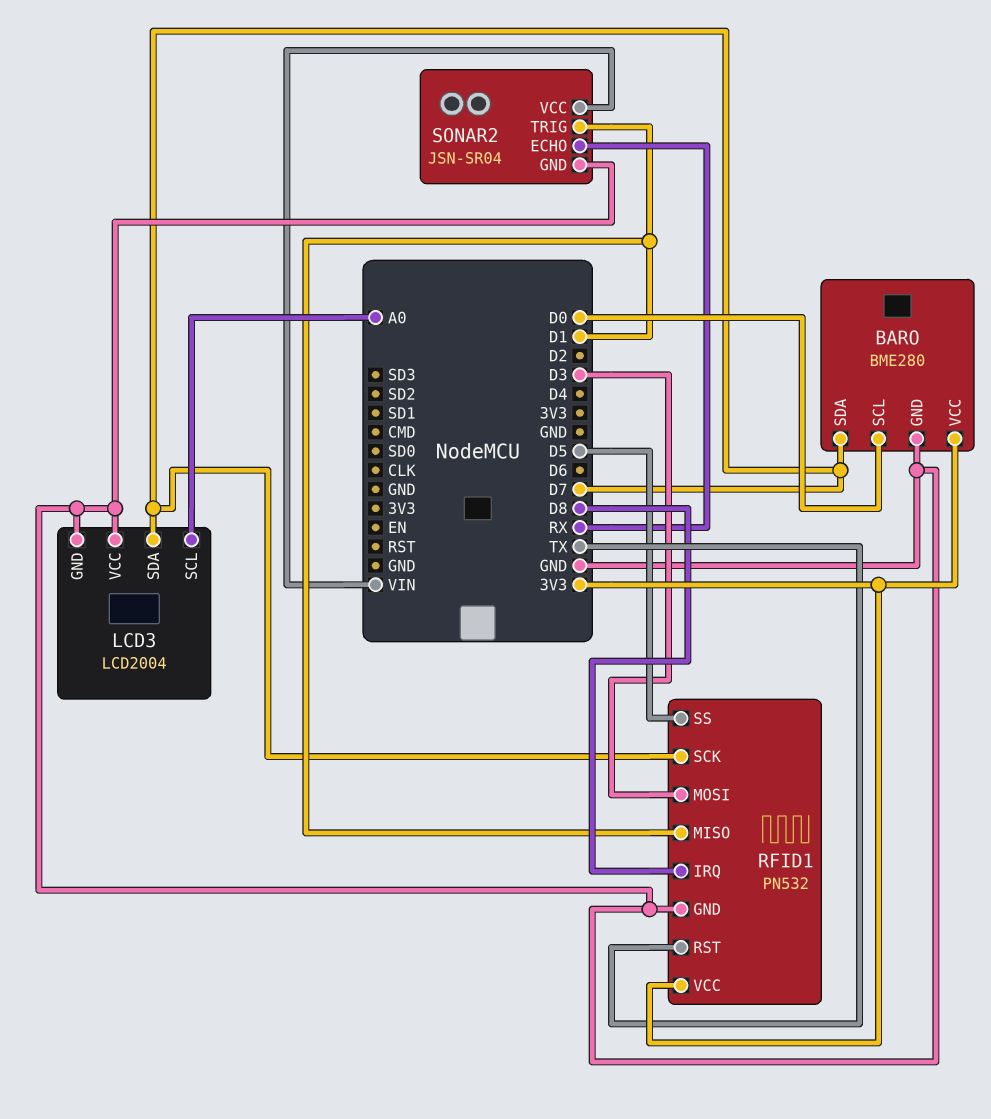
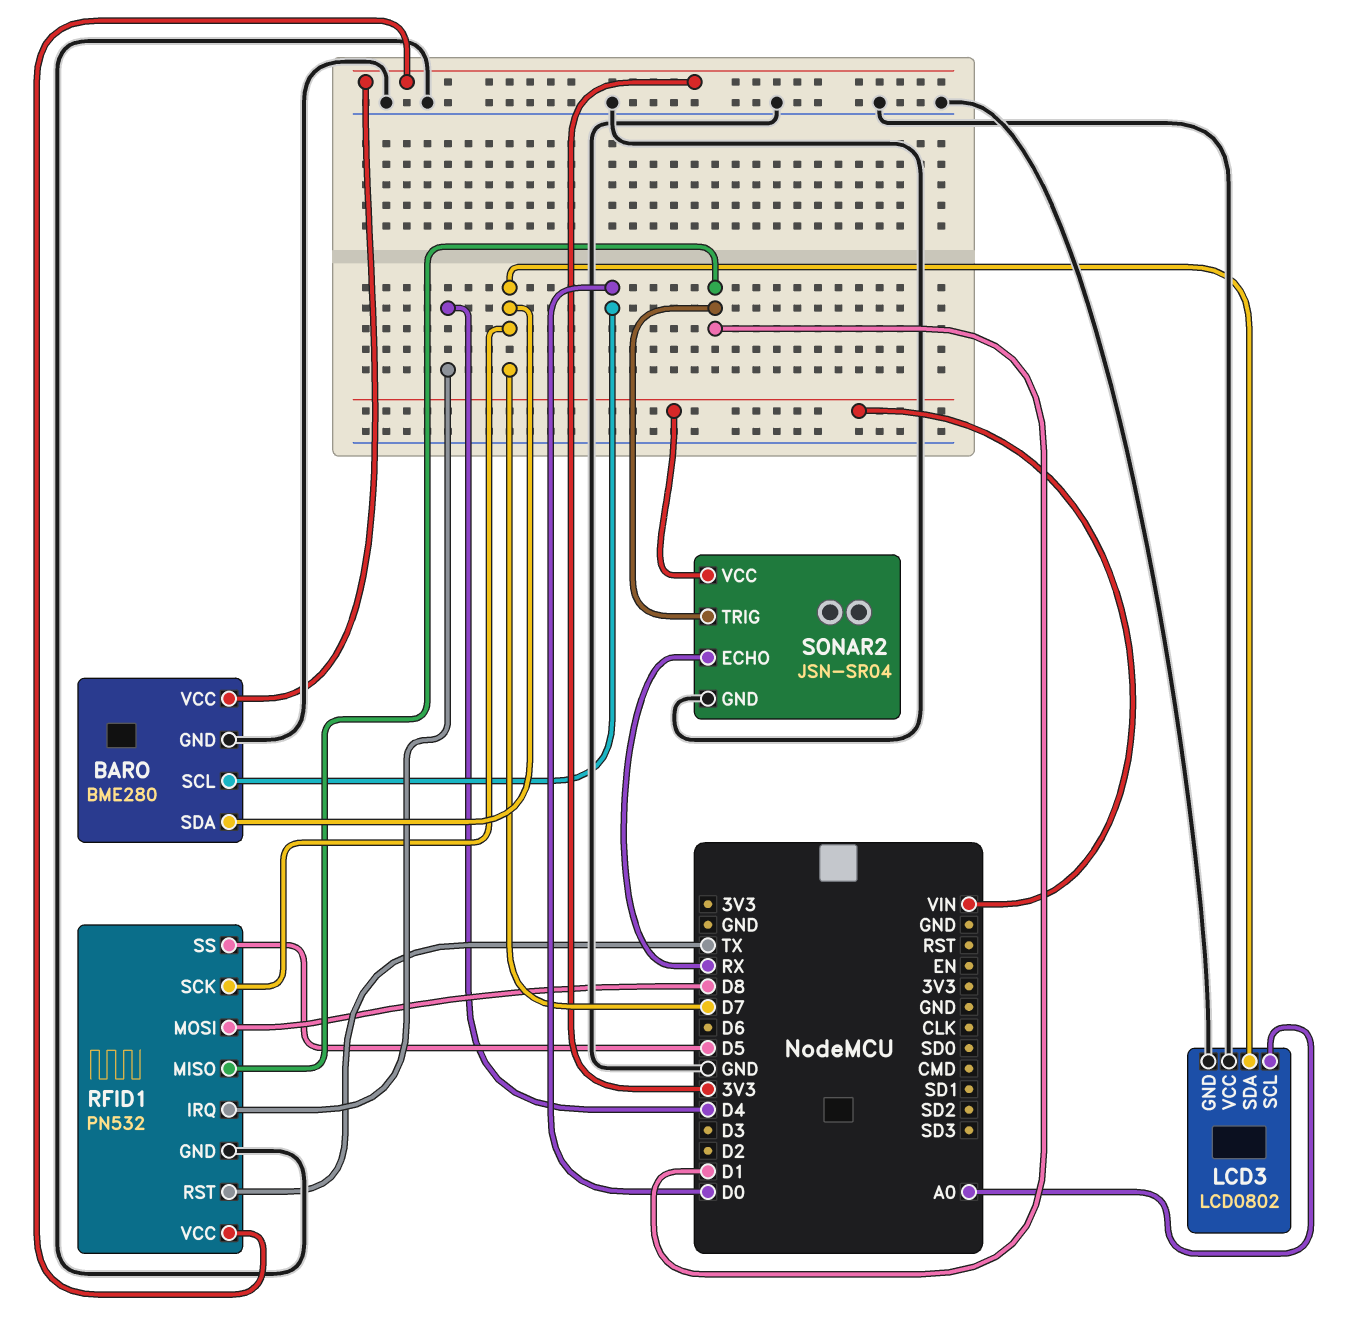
LCD3: LCD2004 -> LCD0802
RFID1 pin IRQ: D8 -> D4
RFID1 pin MOSI: D3 -> D8

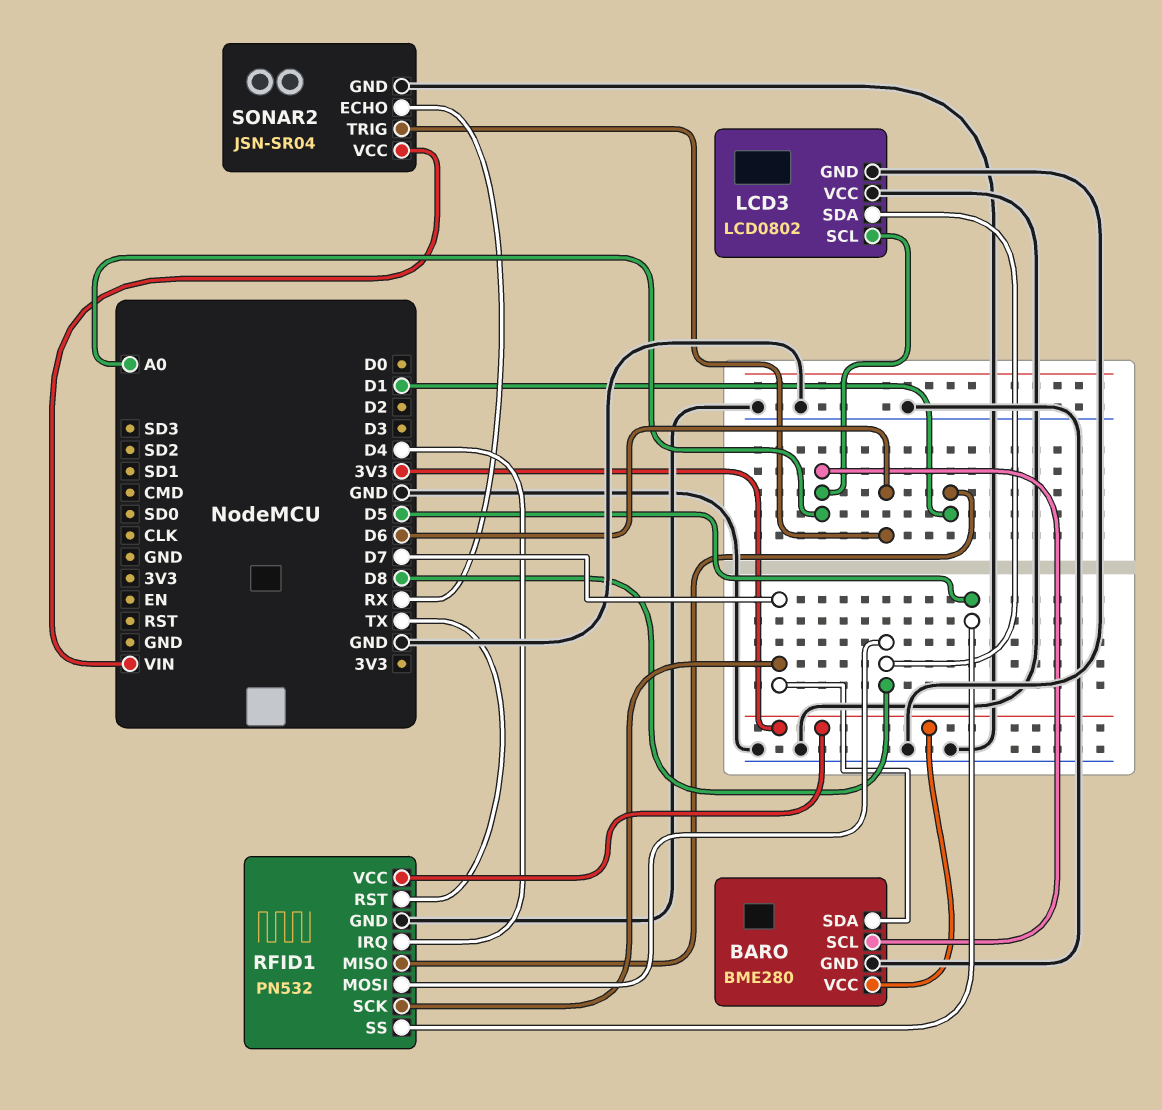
BARO pin SCL: D0 -> A0
LCD3 pin SDA: D7 -> D8
SONAR2 pin TRIG: D1 -> D6

